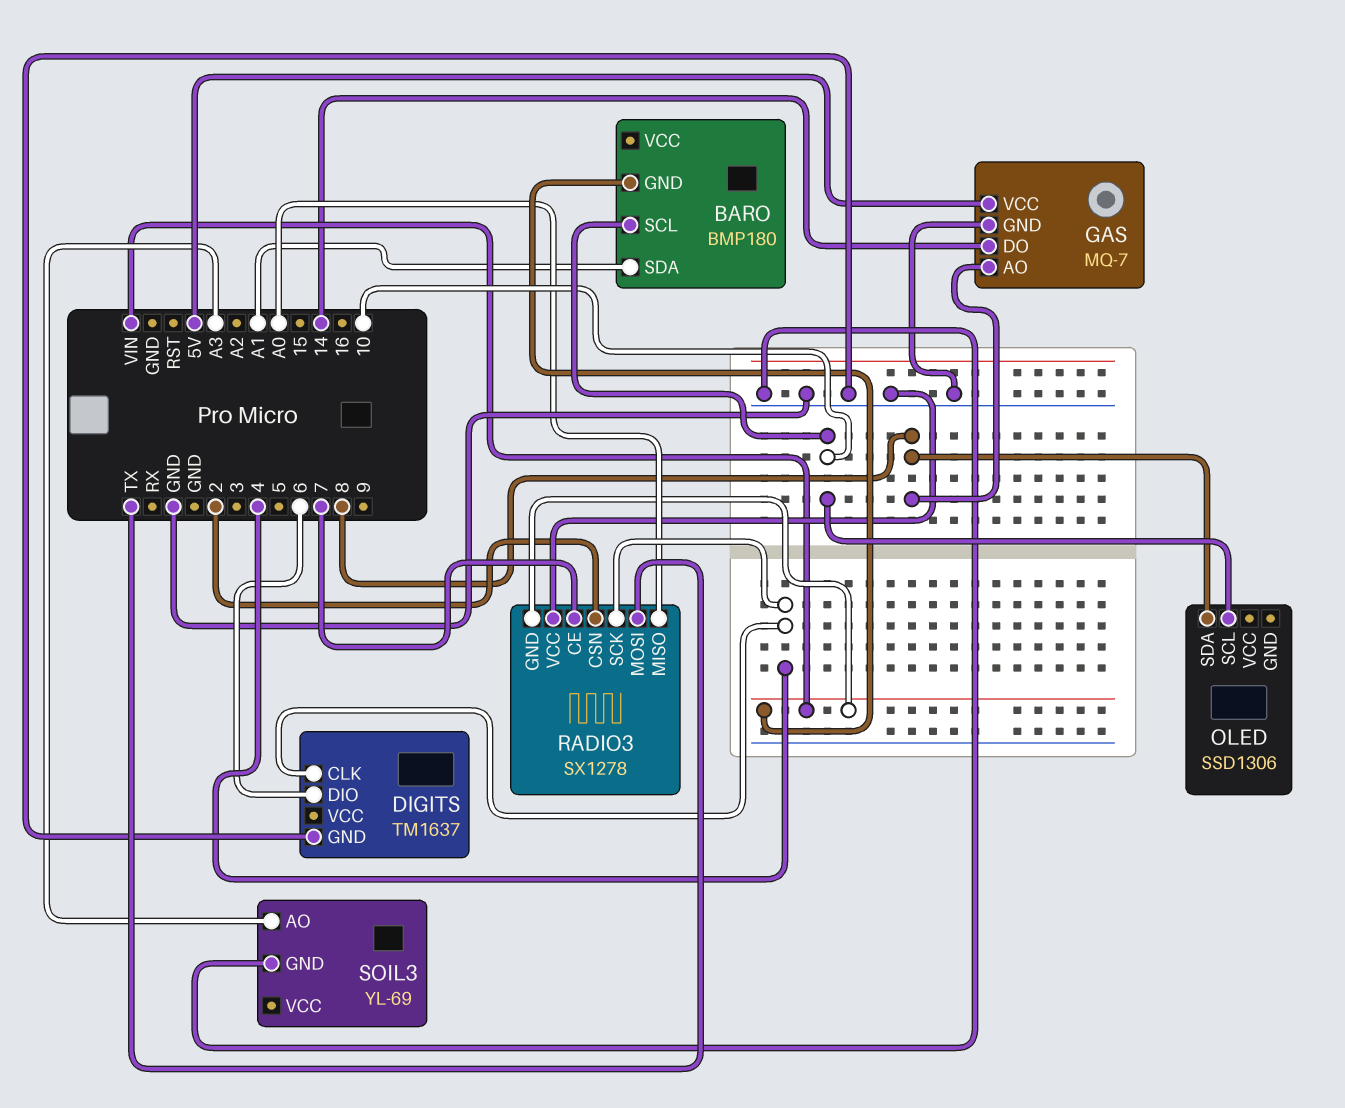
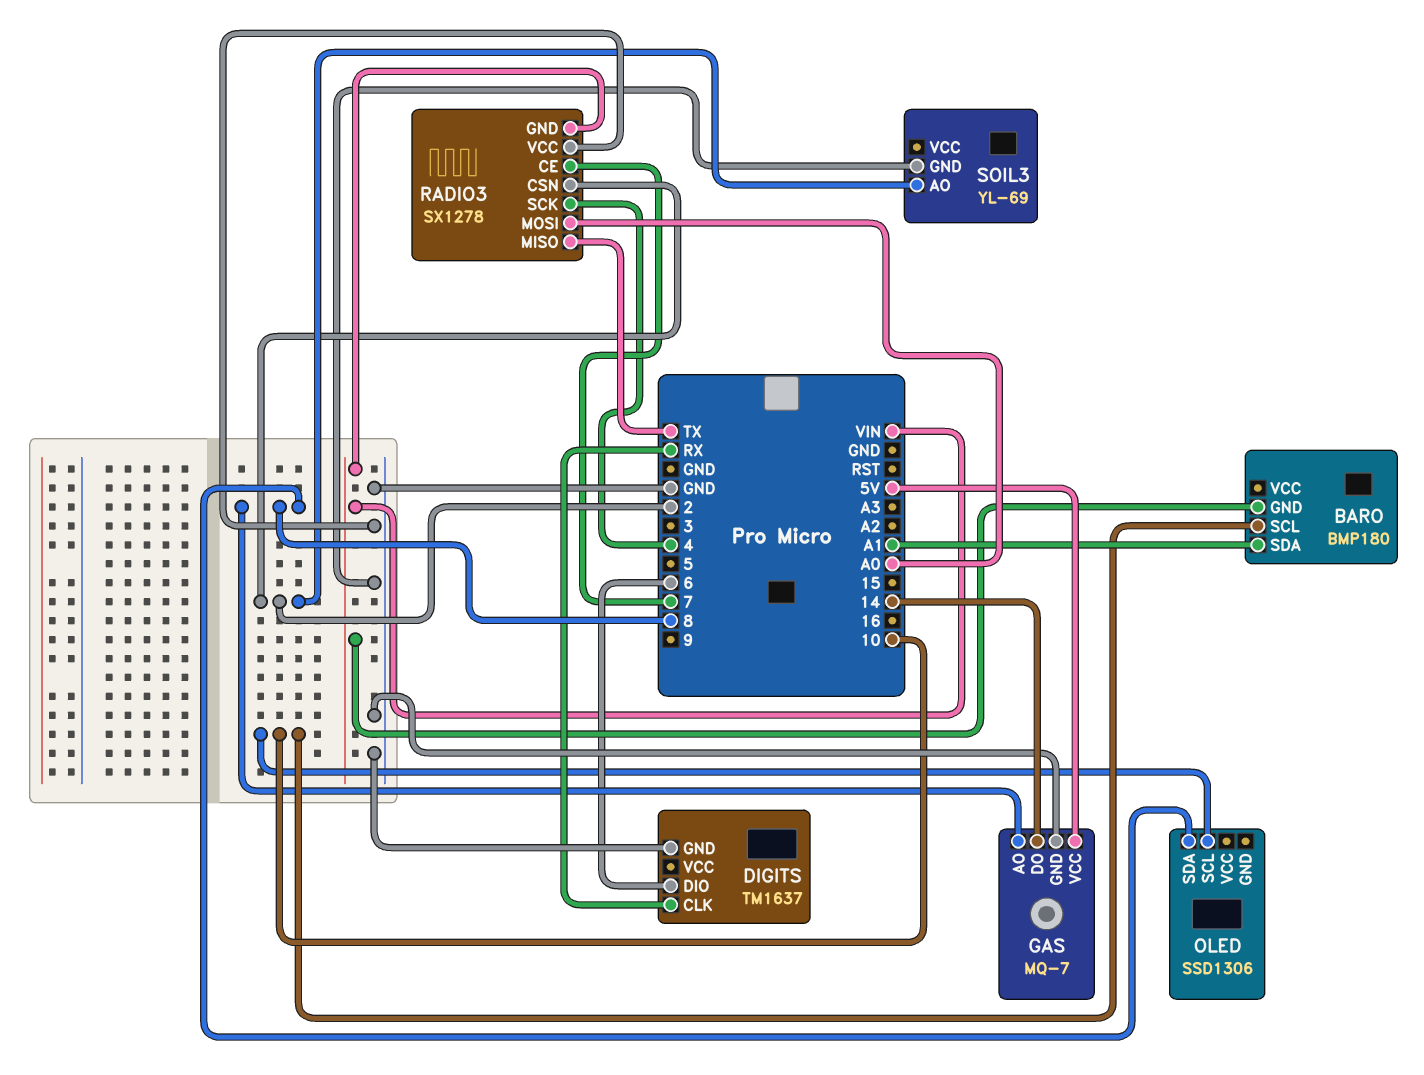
DIGITS pin CLK: 4 -> RX
RADIO3 pin MISO: A0 -> TX
RADIO3 pin MOSI: TX -> A0
SOIL3 pin AO: A3 -> 2

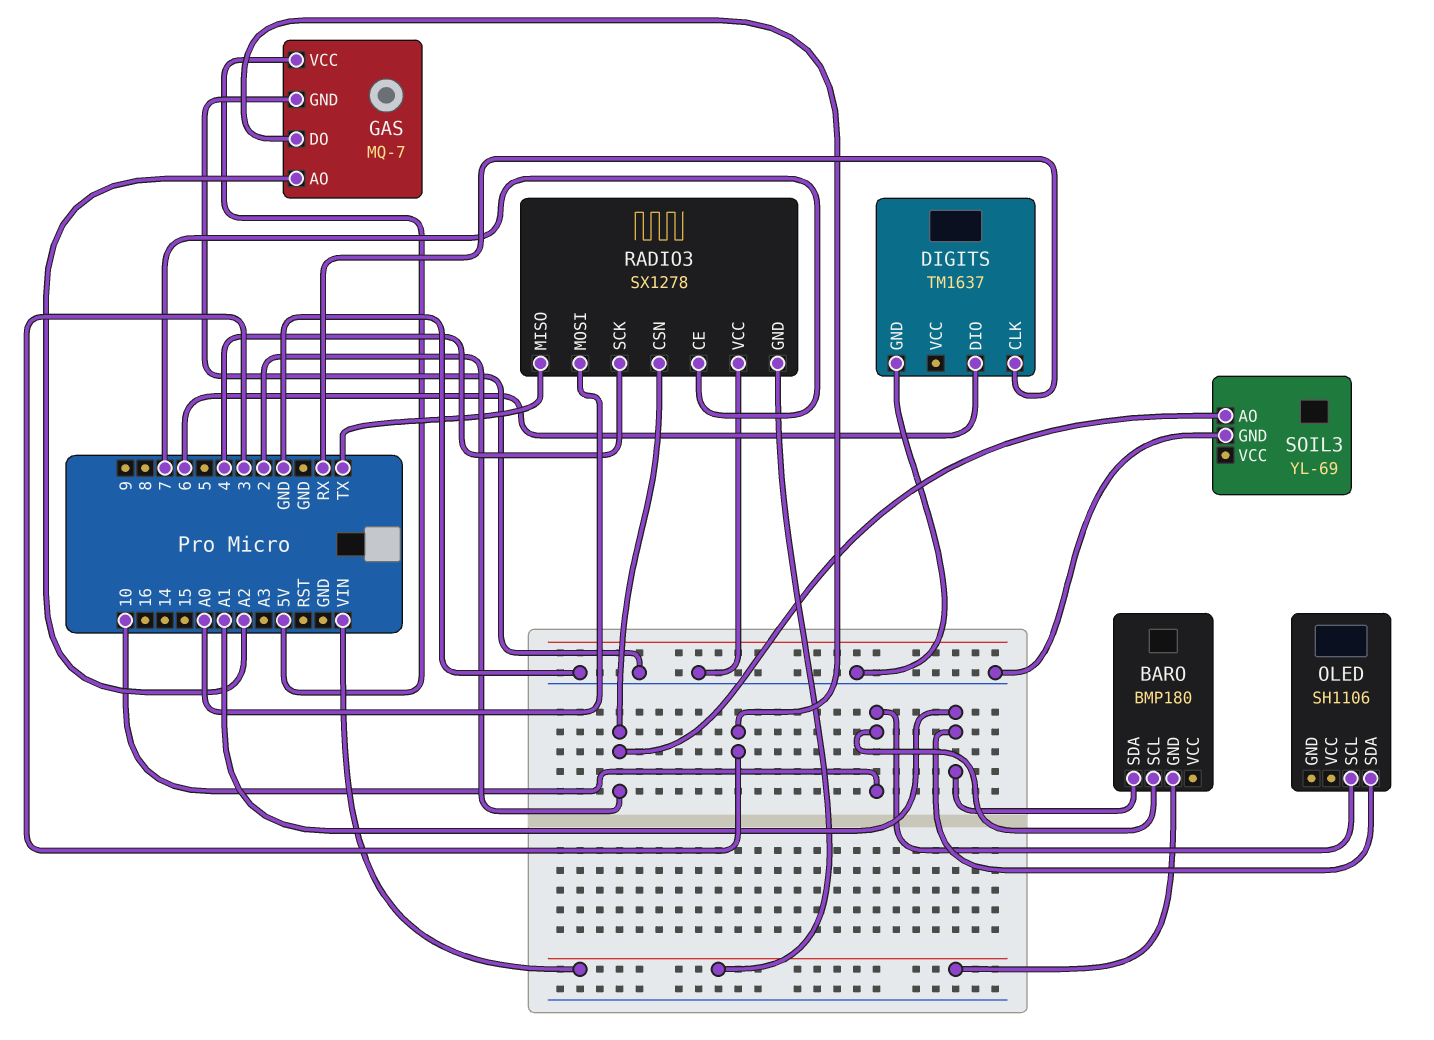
GAS pin AO: 8 -> A2
GAS pin DO: 14 -> 3
OLED: SSD1306 -> SH1106
OLED pin SDA: 8 -> A1

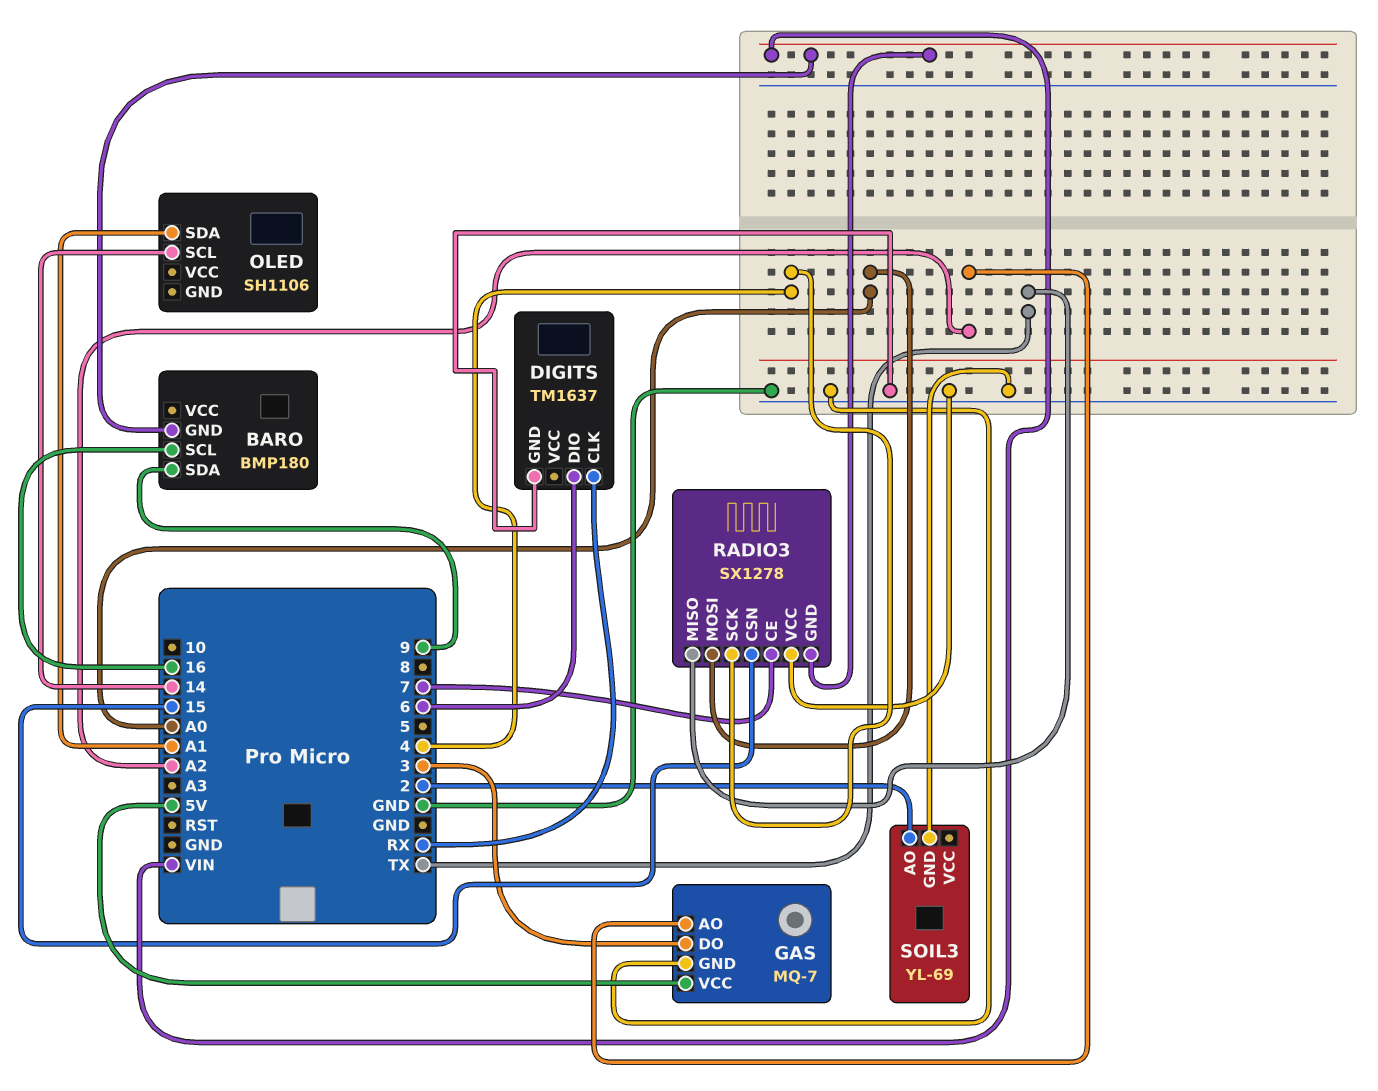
BARO pin SCL: 10 -> 16
BARO pin SDA: A1 -> 9
OLED pin SCL: 10 -> 14
RADIO3 pin CSN: 2 -> 15

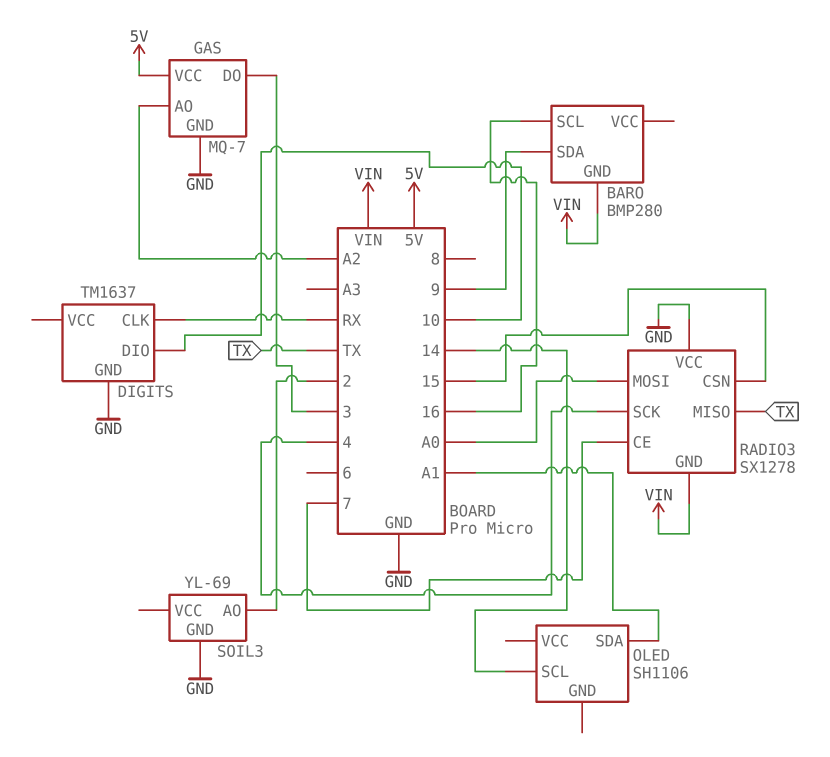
BARO: BMP180 -> BMP280
DIGITS pin DIO: 6 -> 10

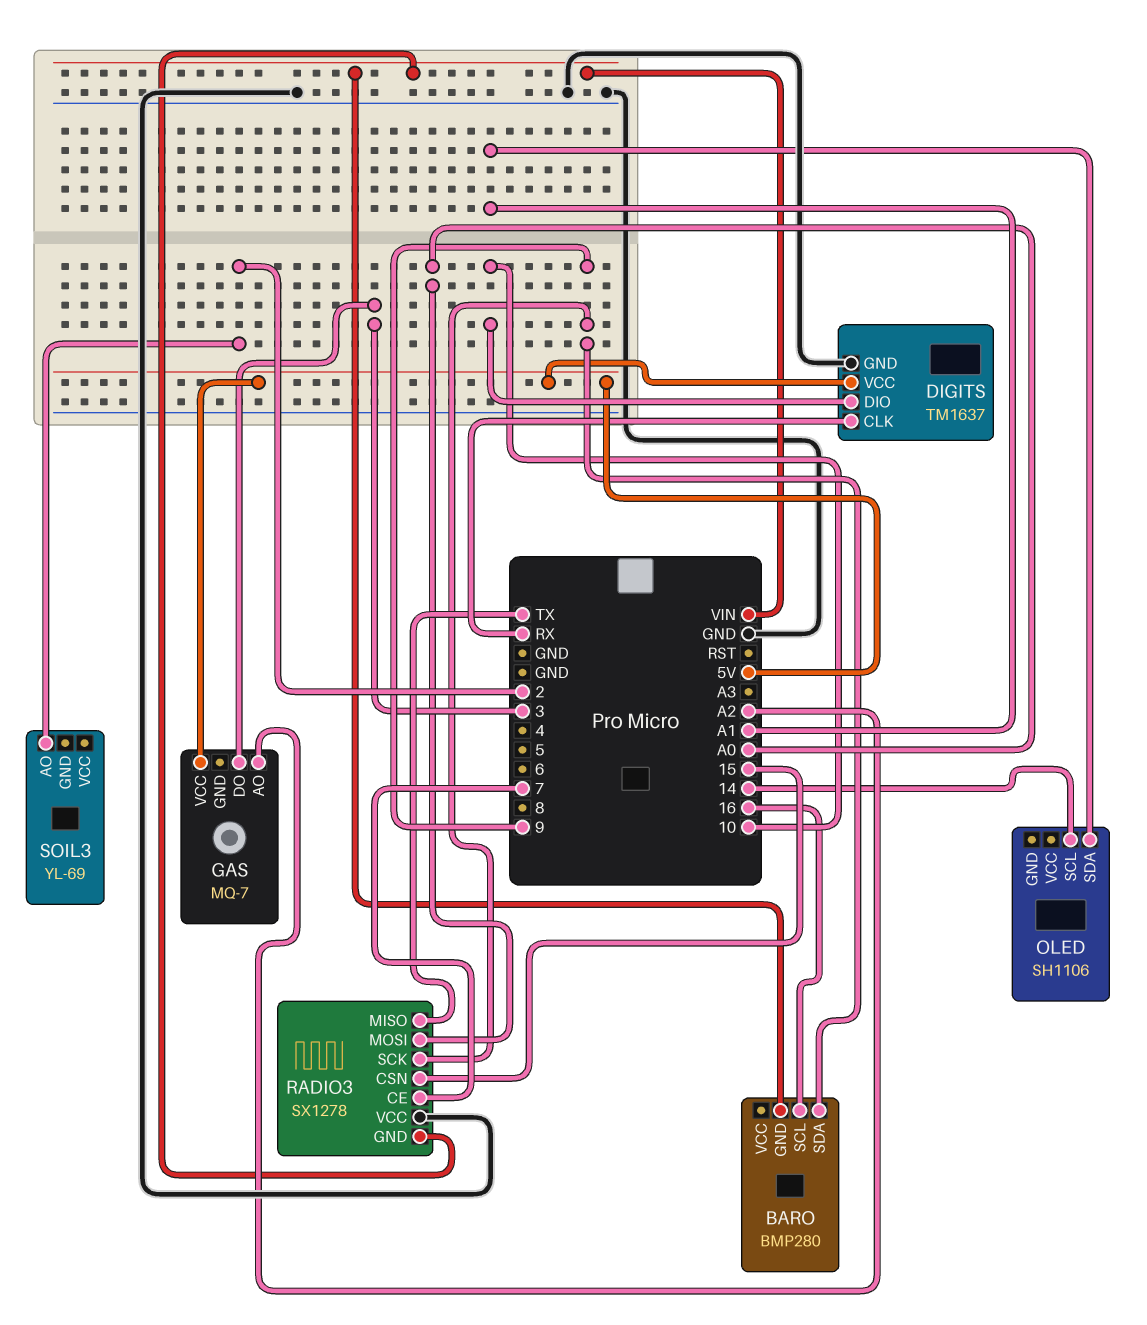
DIGITS pin VCC: none -> 5V
GAS pin GND: GND -> none
RADIO3 pin SCK: 4 -> 9
SOIL3 pin GND: GND -> none

